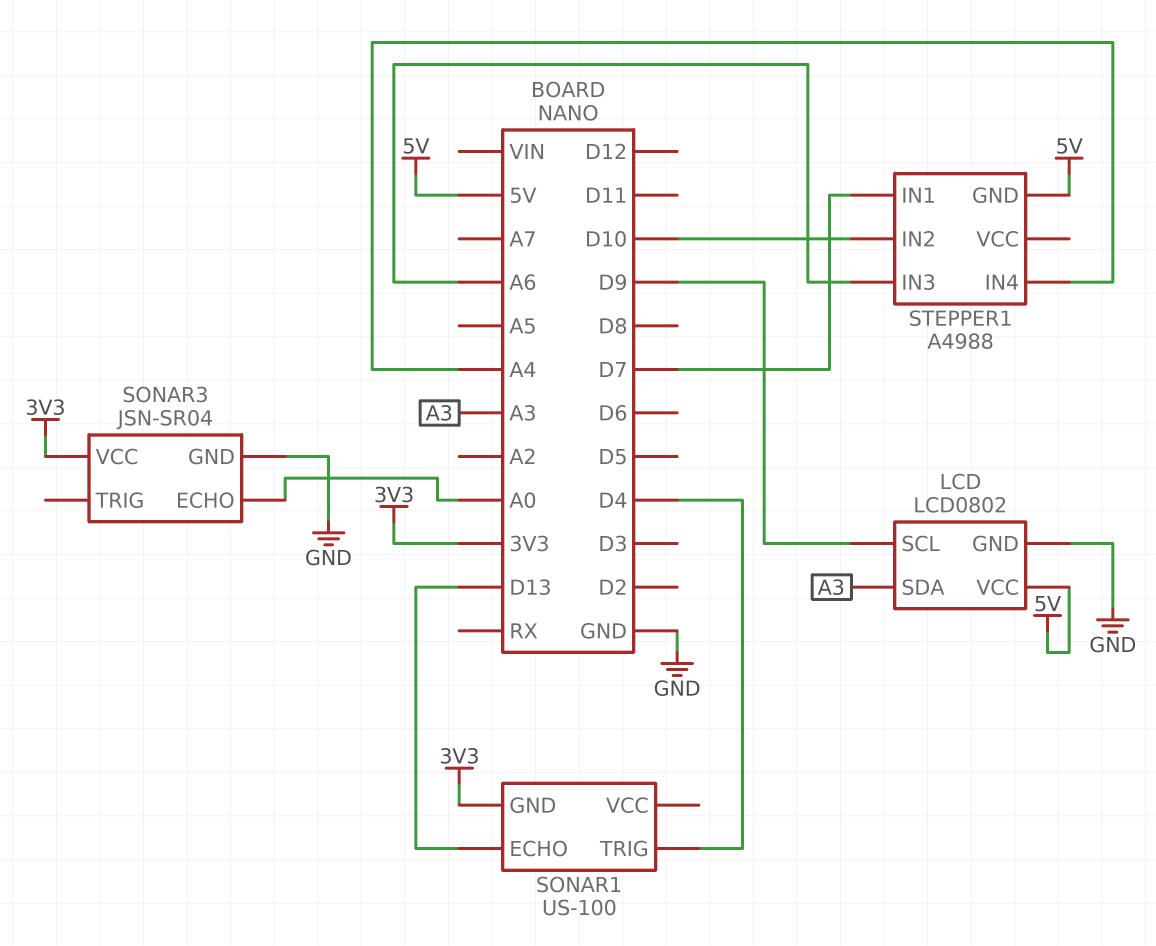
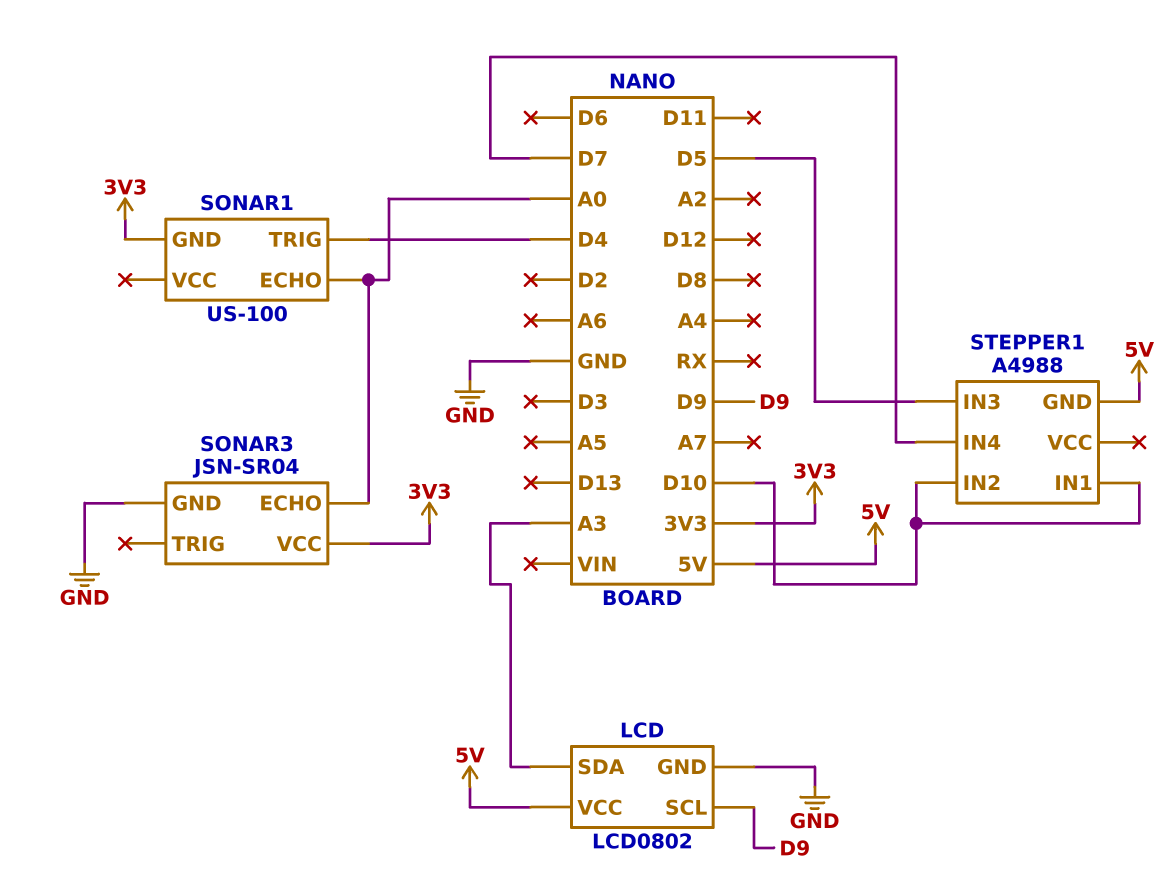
SONAR1 pin ECHO: D13 -> A0
STEPPER1 pin IN1: D7 -> D10
STEPPER1 pin IN3: A6 -> D5
STEPPER1 pin IN4: A4 -> D7

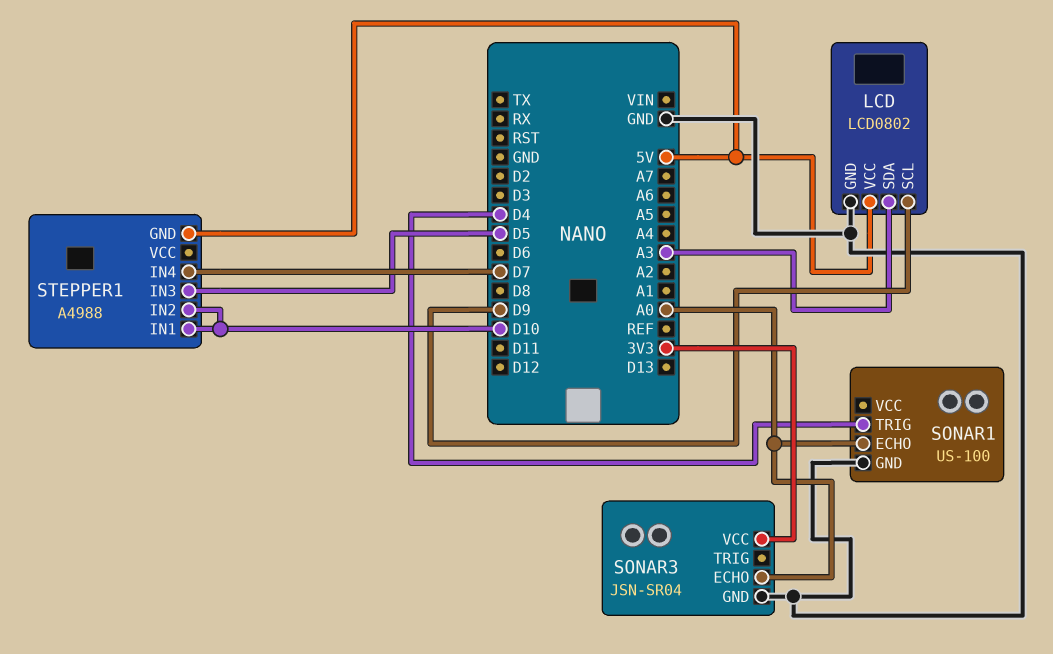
SONAR1 pin GND: 3V3 -> GND

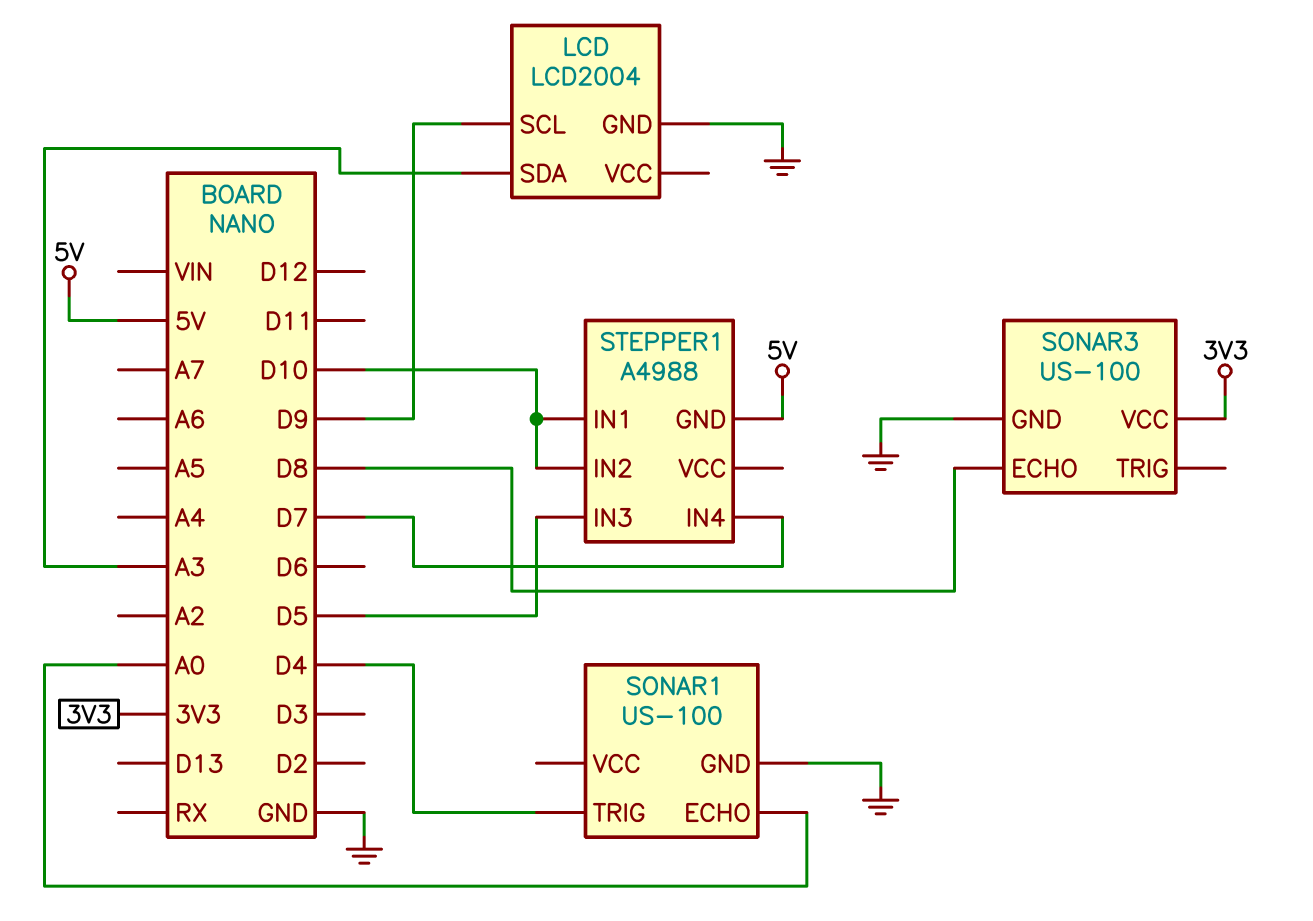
LCD: LCD0802 -> LCD2004
LCD pin VCC: 5V -> none
SONAR3: JSN-SR04 -> US-100
SONAR3 pin ECHO: A0 -> D8

